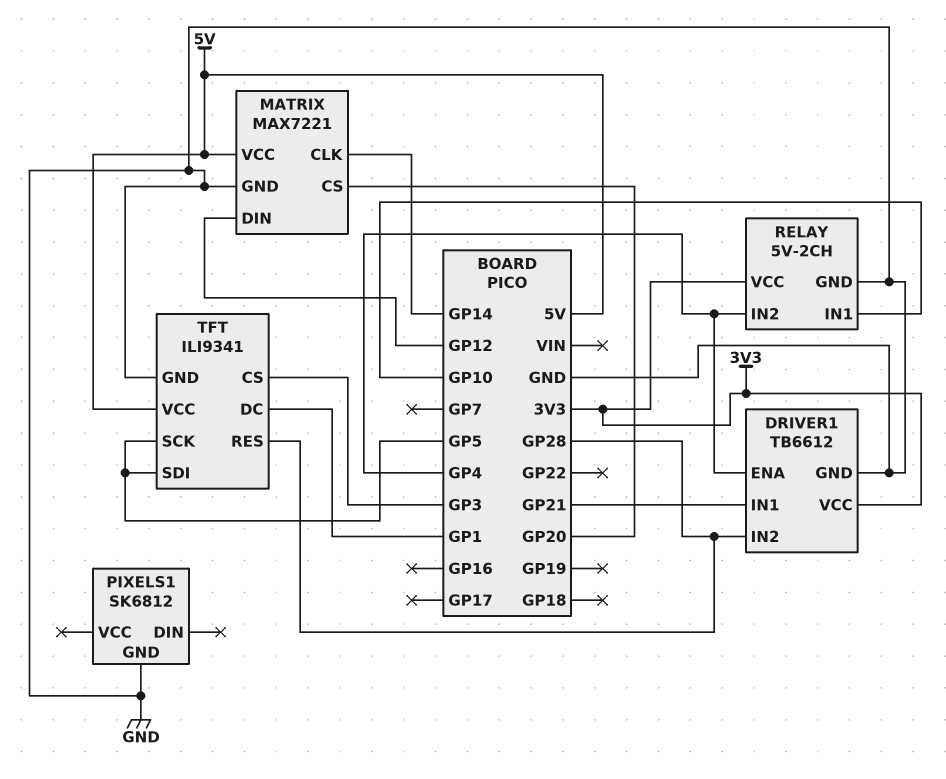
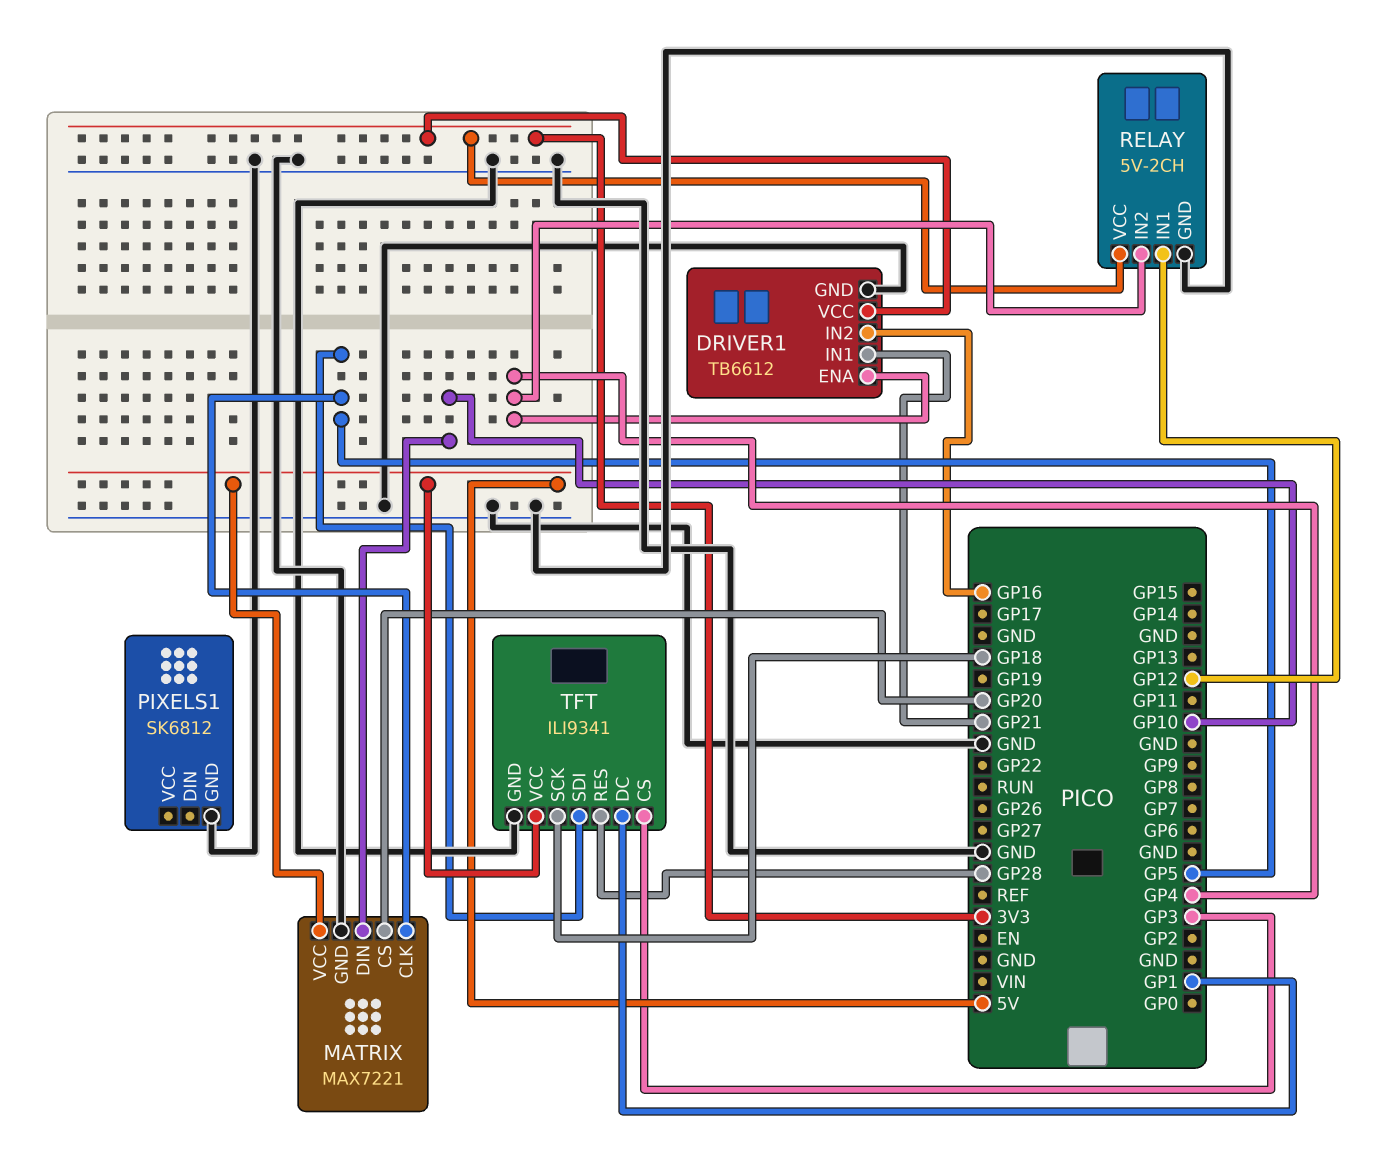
DRIVER1 pin IN2: GP28 -> GP16
MATRIX pin CLK: GP14 -> GP5
MATRIX pin DIN: GP12 -> GP10
RELAY pin IN1: GP10 -> GP12
TFT pin SCK: GP5 -> GP18

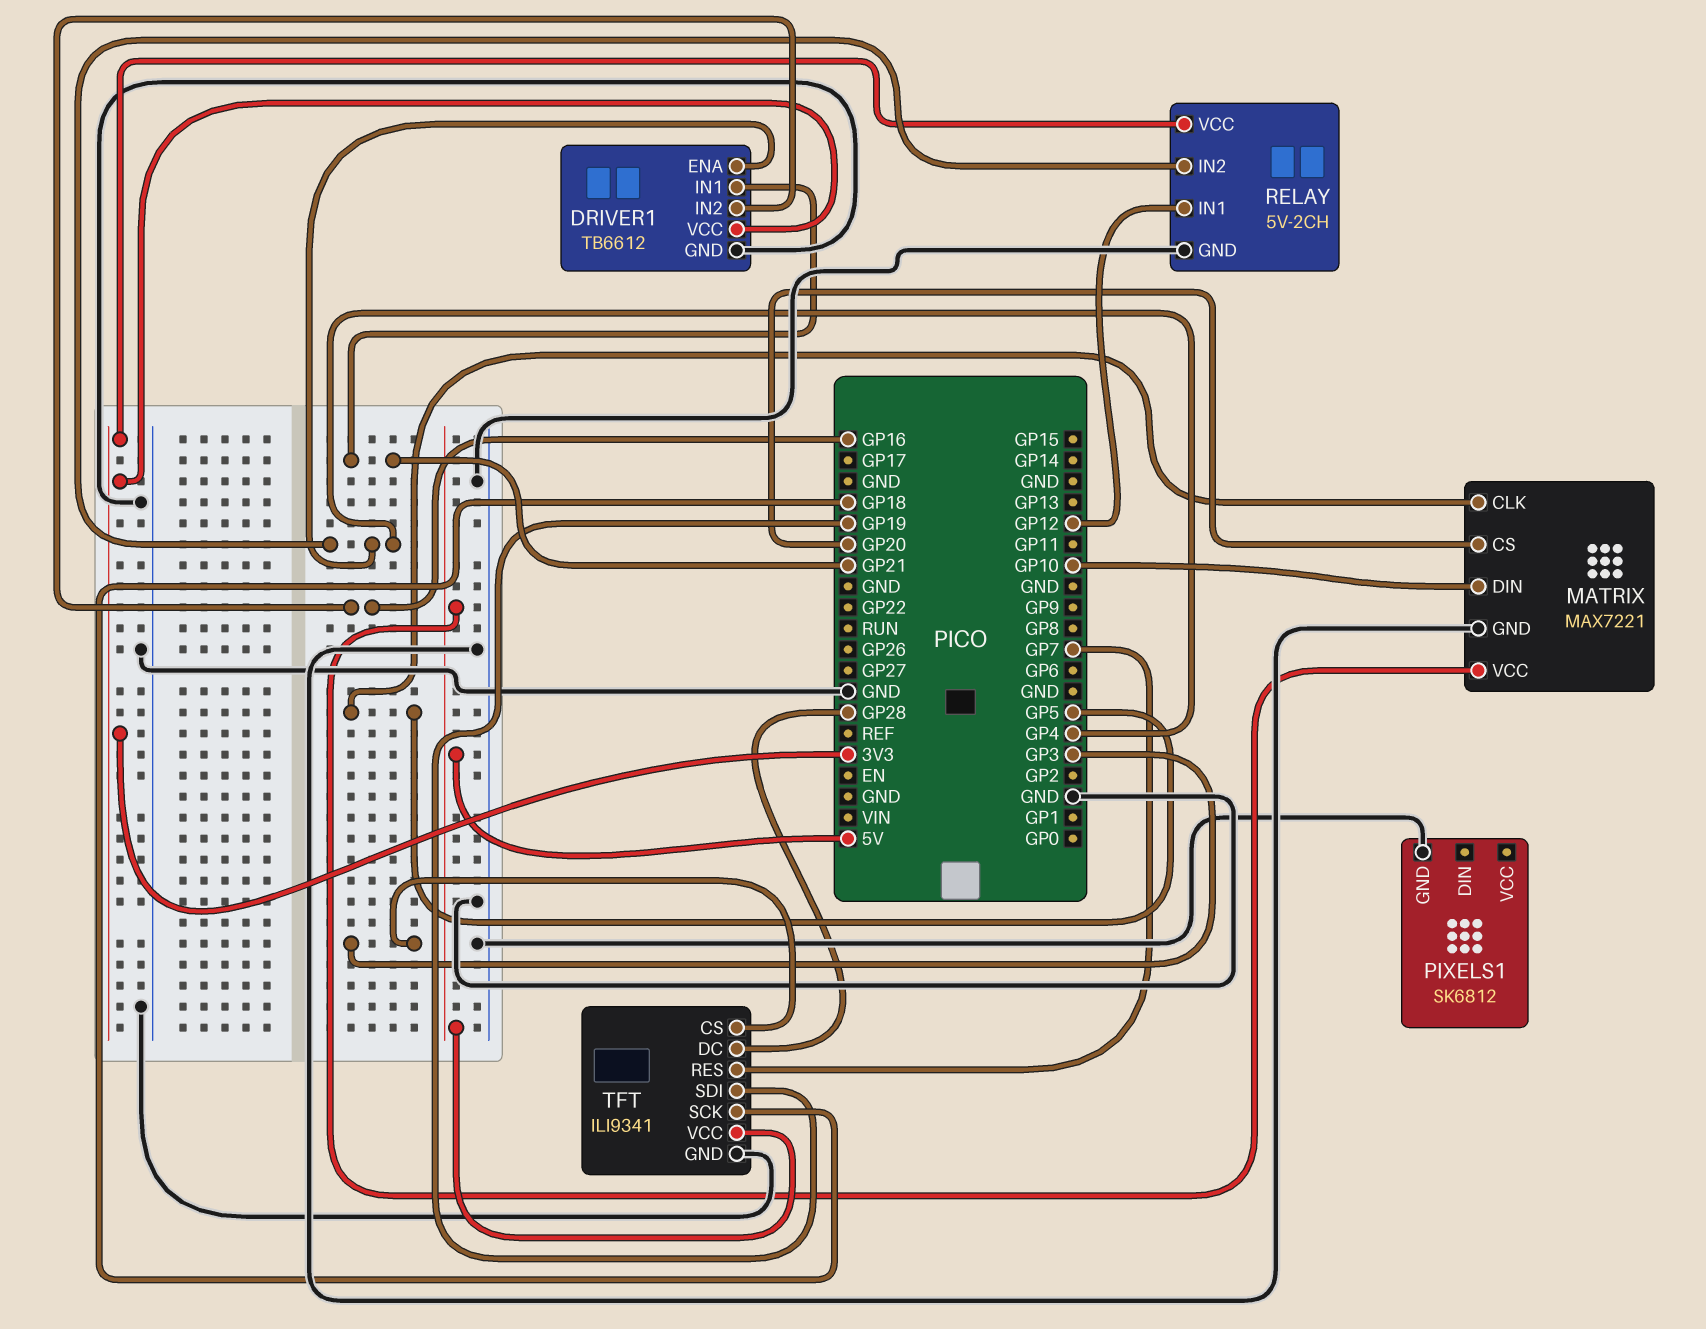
TFT pin DC: GP1 -> GP28
TFT pin RES: GP28 -> GP7
TFT pin SDI: GP5 -> GP19

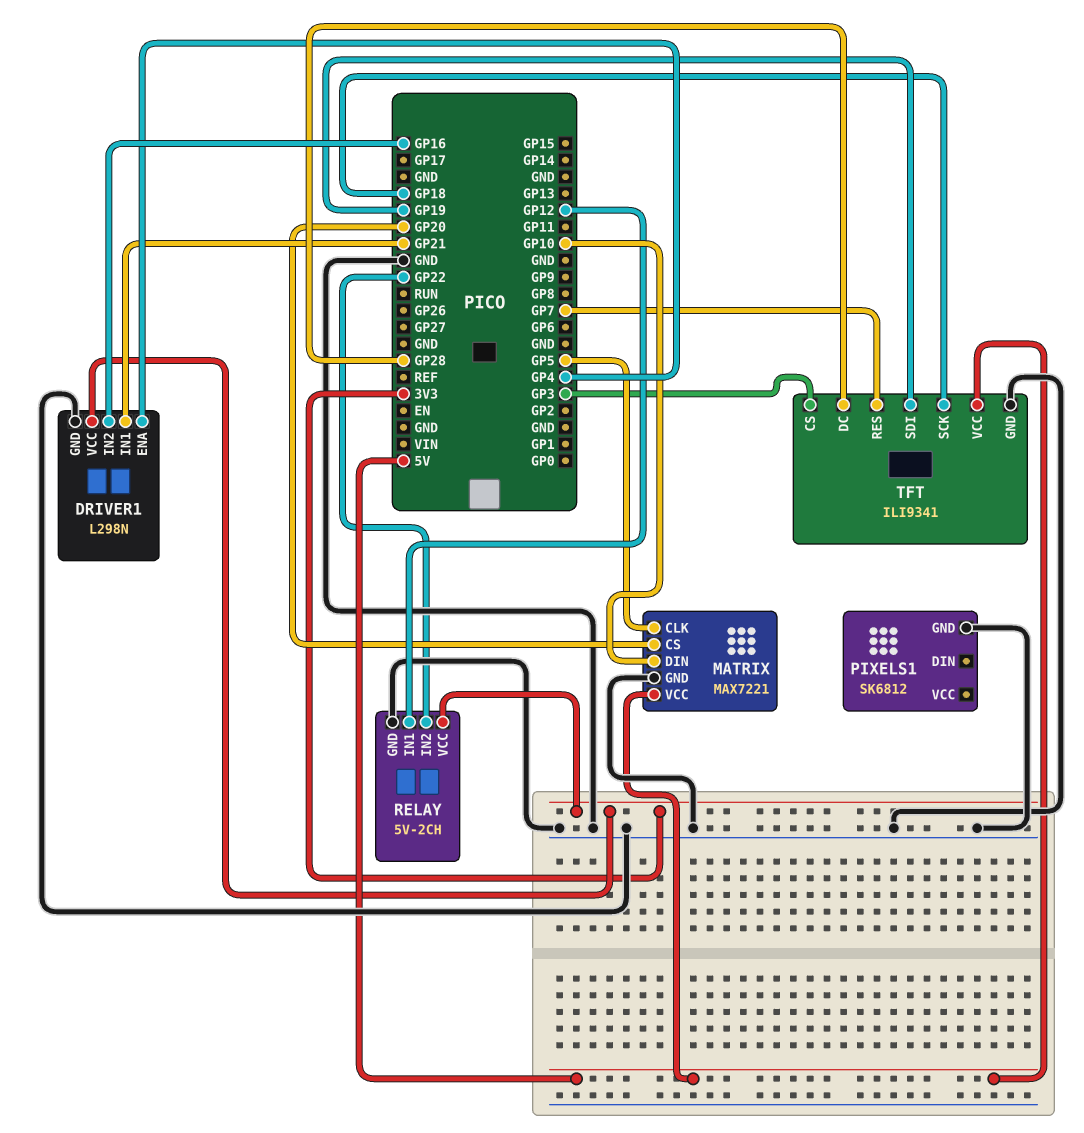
DRIVER1: TB6612 -> L298N
RELAY pin IN2: GP4 -> GP22

